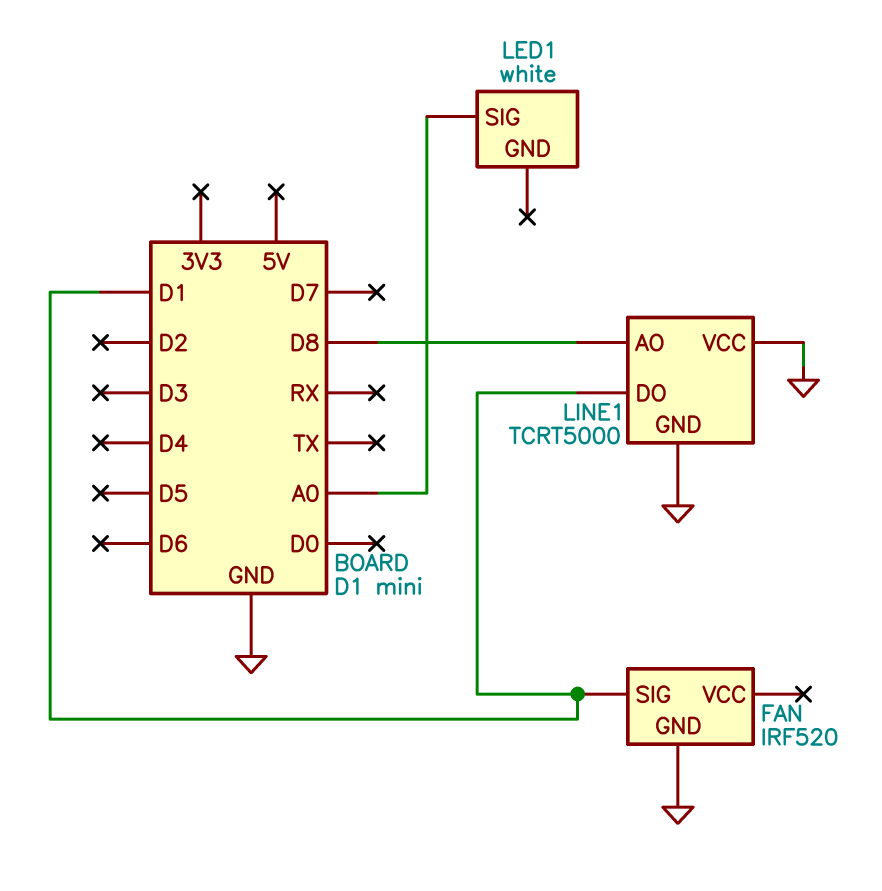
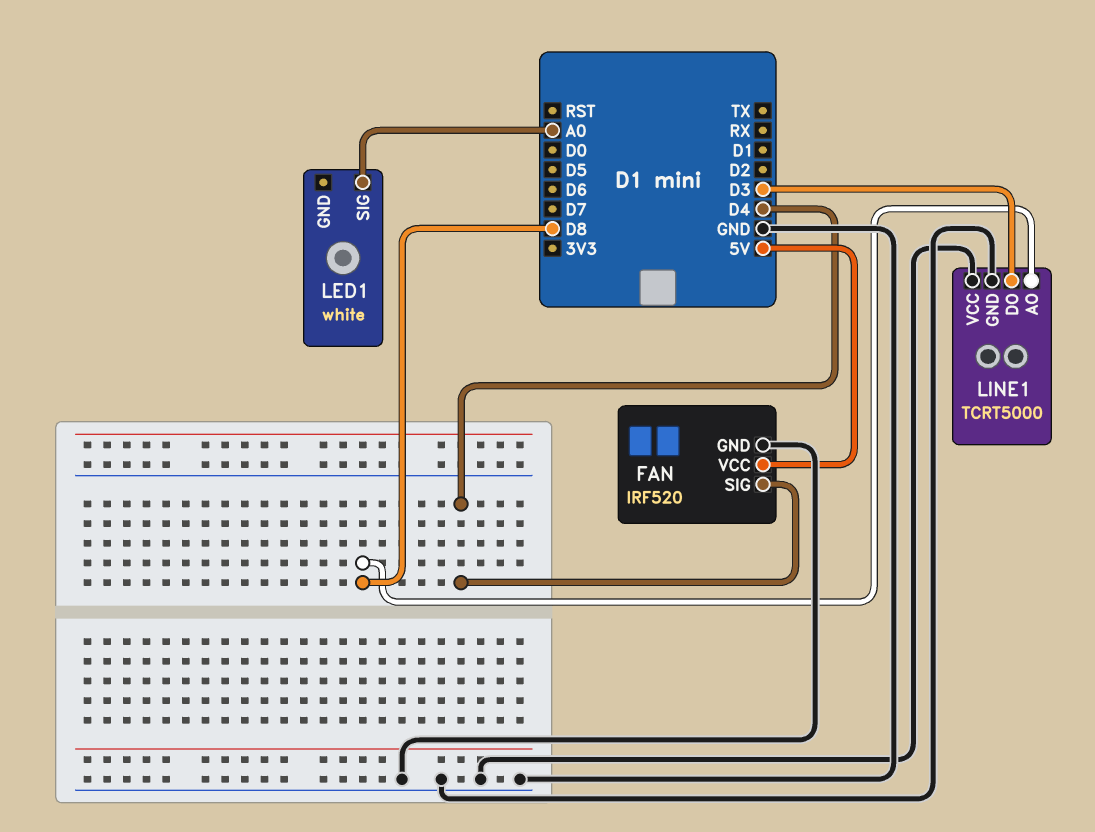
FAN pin SIG: D1 -> D4
FAN pin VCC: none -> 5V
LINE1 pin DO: D1 -> D3

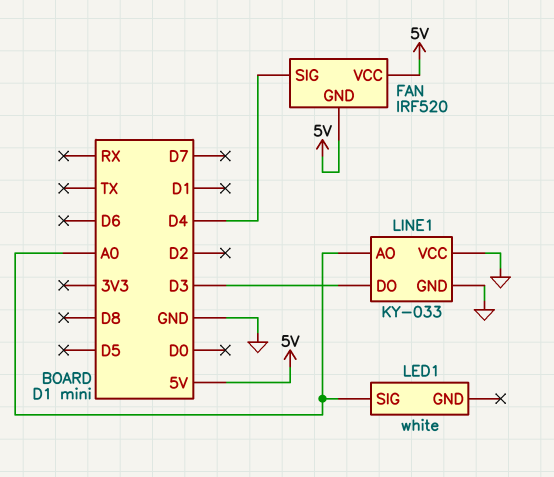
FAN pin GND: GND -> 5V
LINE1: TCRT5000 -> KY-033
LINE1 pin AO: D8 -> A0

